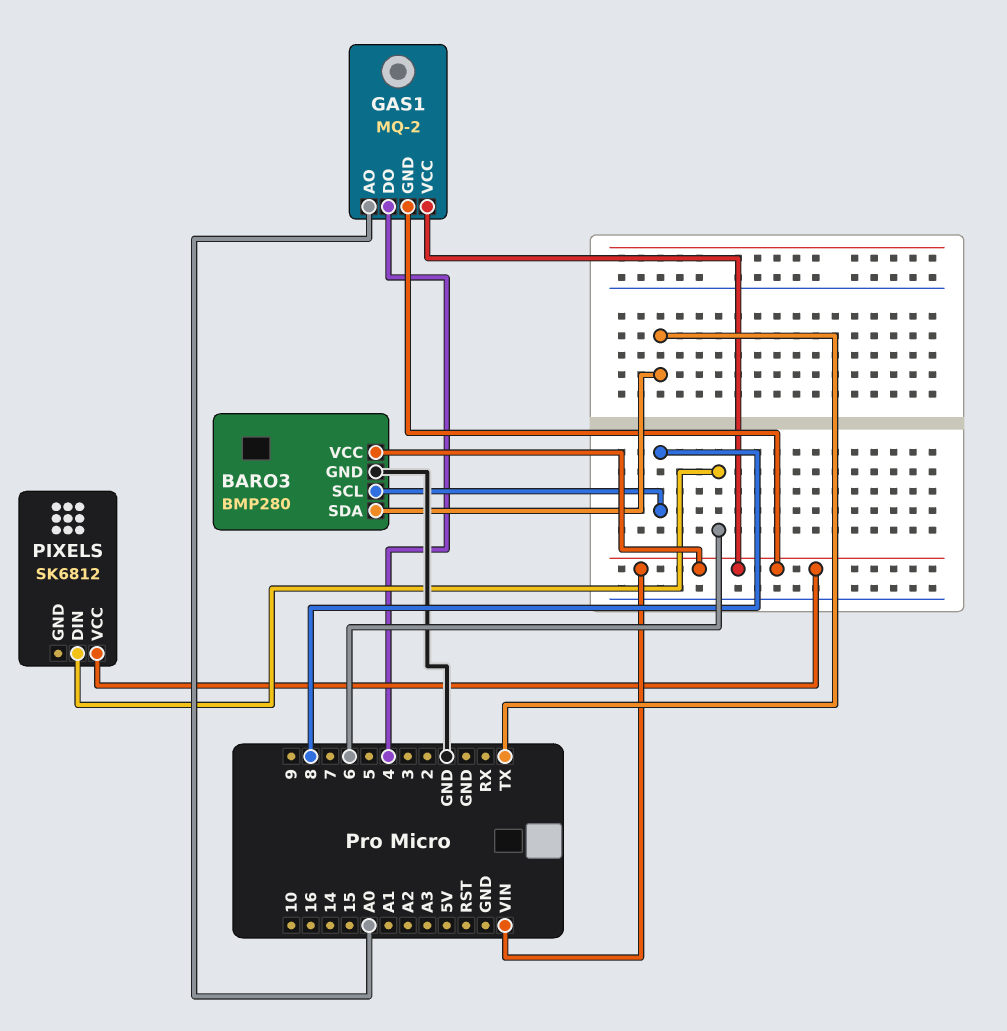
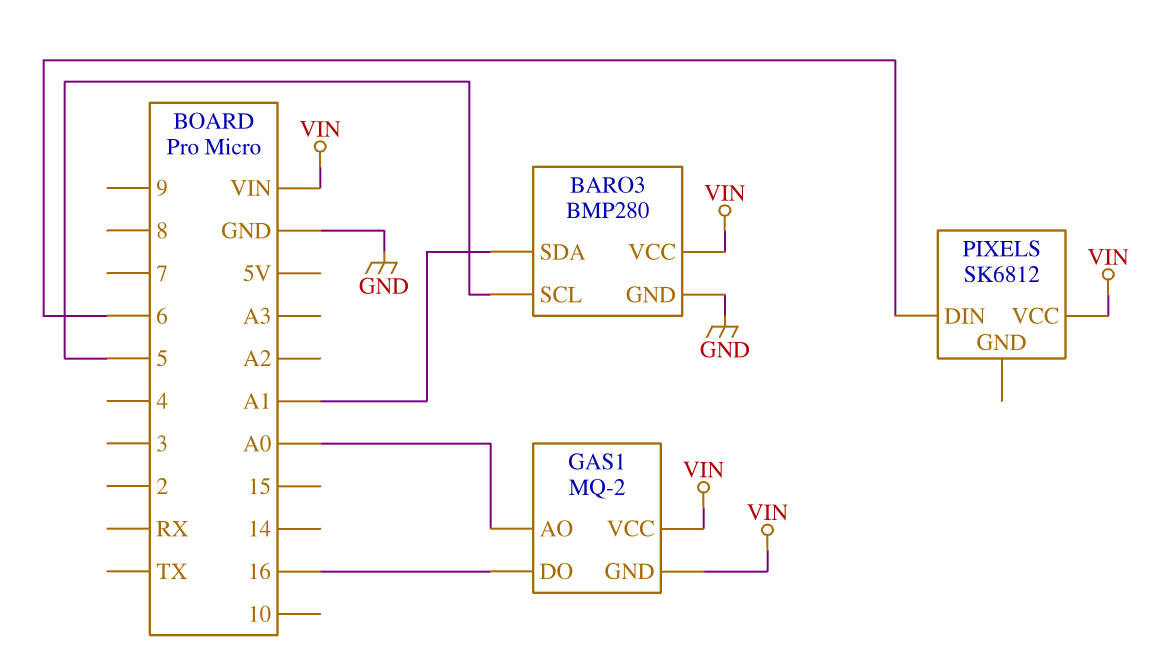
BARO3 pin SCL: 8 -> 5
BARO3 pin SDA: TX -> A1
GAS1 pin DO: 4 -> 16

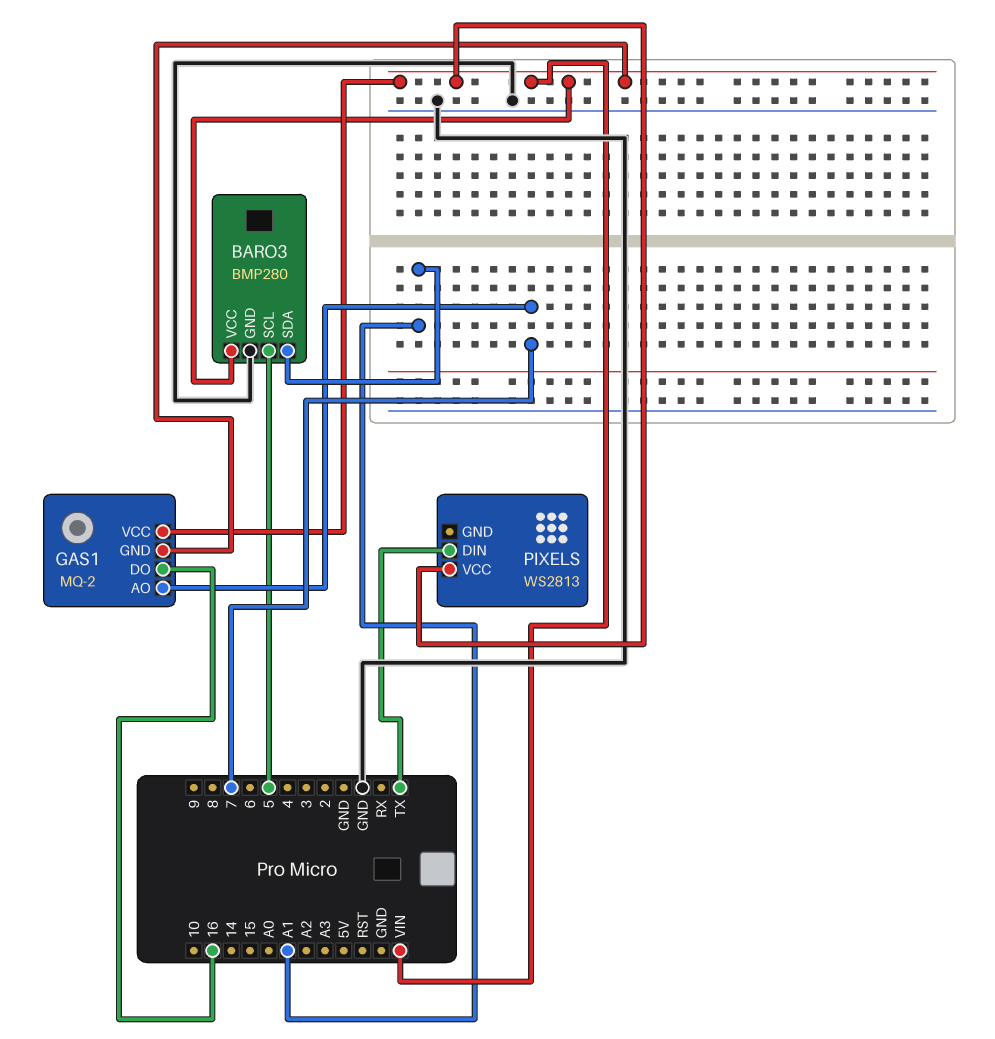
GAS1 pin AO: A0 -> 7
PIXELS: SK6812 -> WS2813
PIXELS pin DIN: 6 -> TX

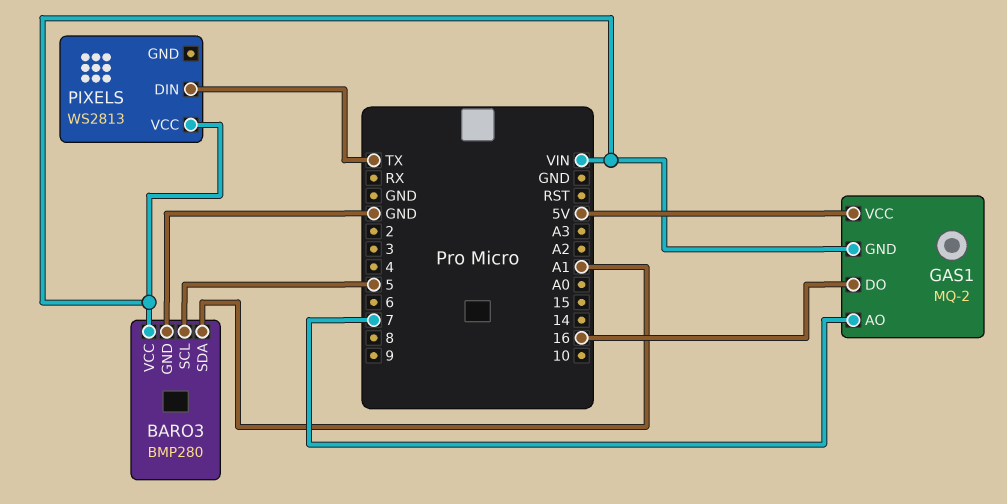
GAS1 pin VCC: VIN -> 5V

